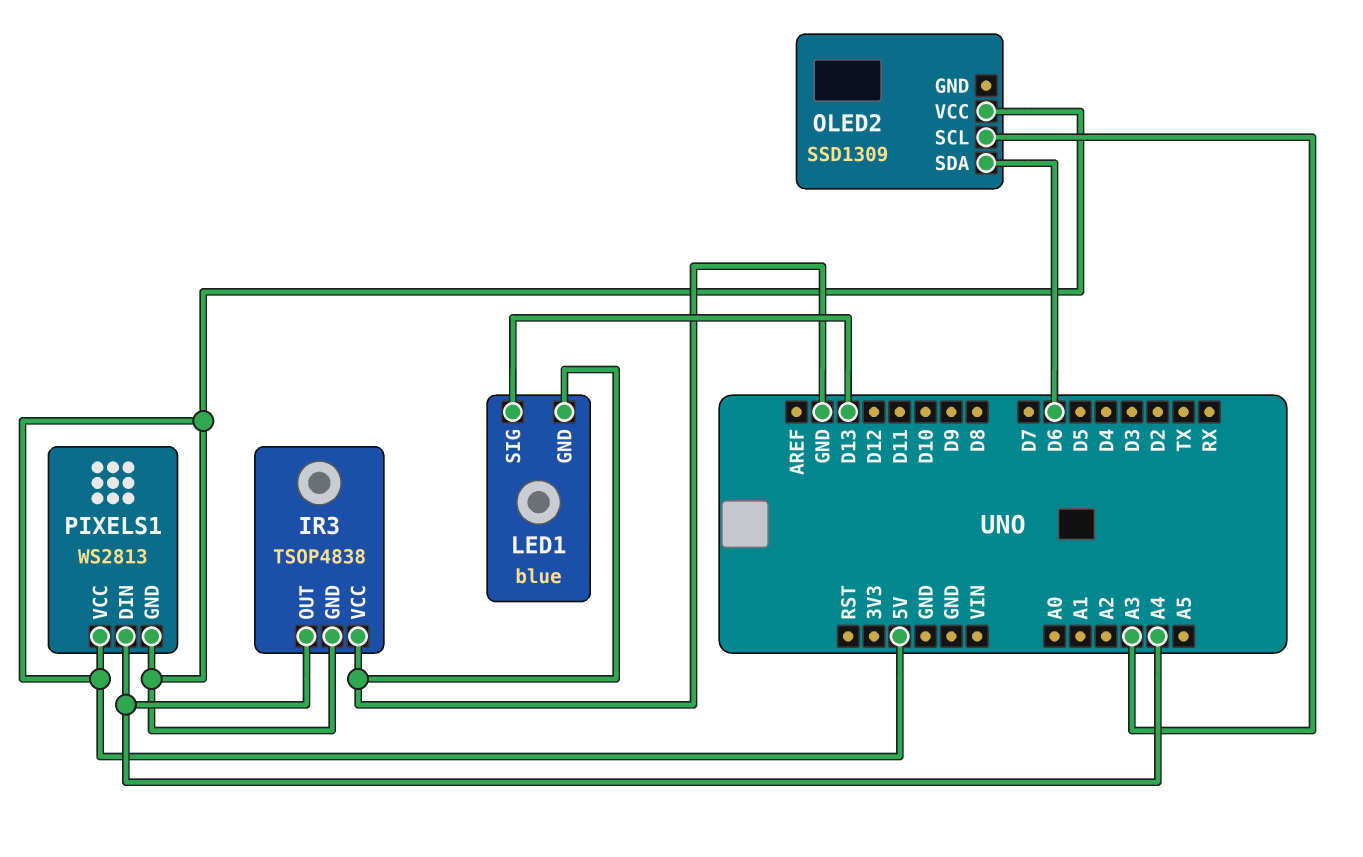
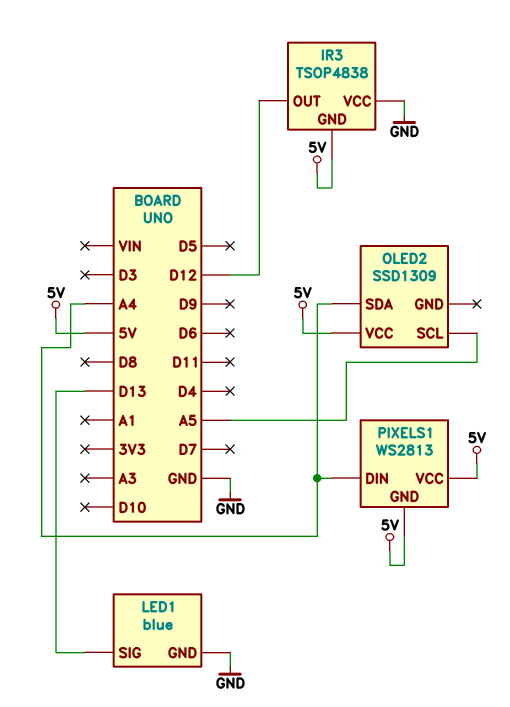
IR3 pin OUT: A4 -> D12
OLED2 pin SCL: A3 -> A5
OLED2 pin SDA: D6 -> A4

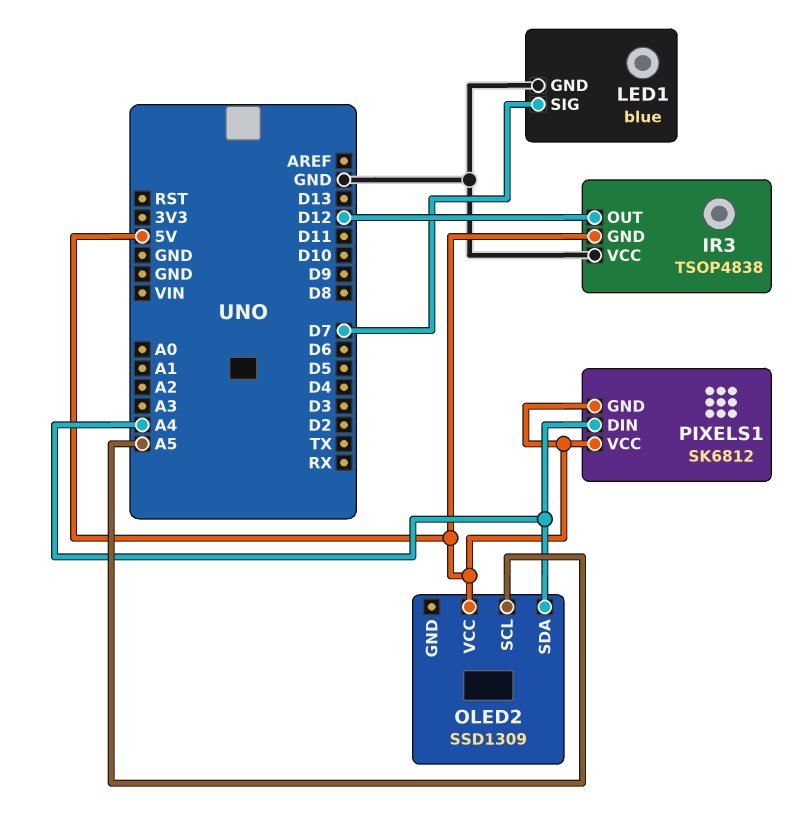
LED1 pin SIG: D13 -> D7
PIXELS1: WS2813 -> SK6812

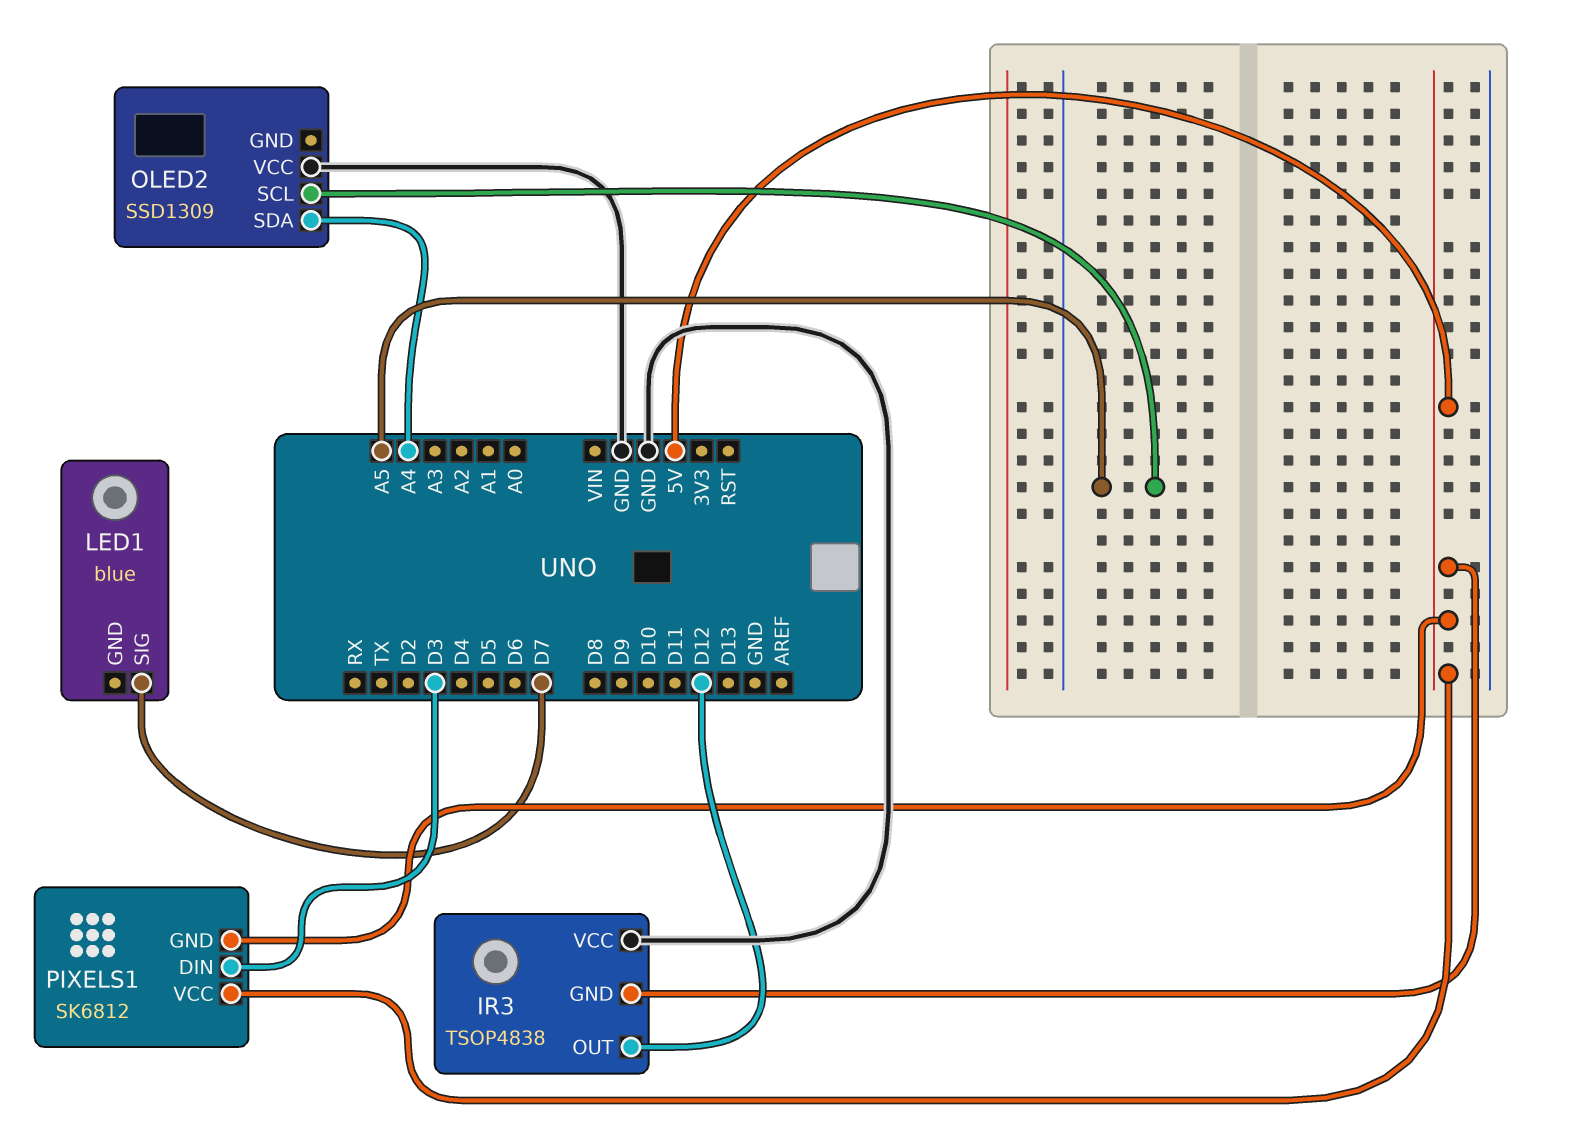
LED1 pin GND: GND -> none
OLED2 pin VCC: 5V -> GND
PIXELS1 pin DIN: A4 -> D3

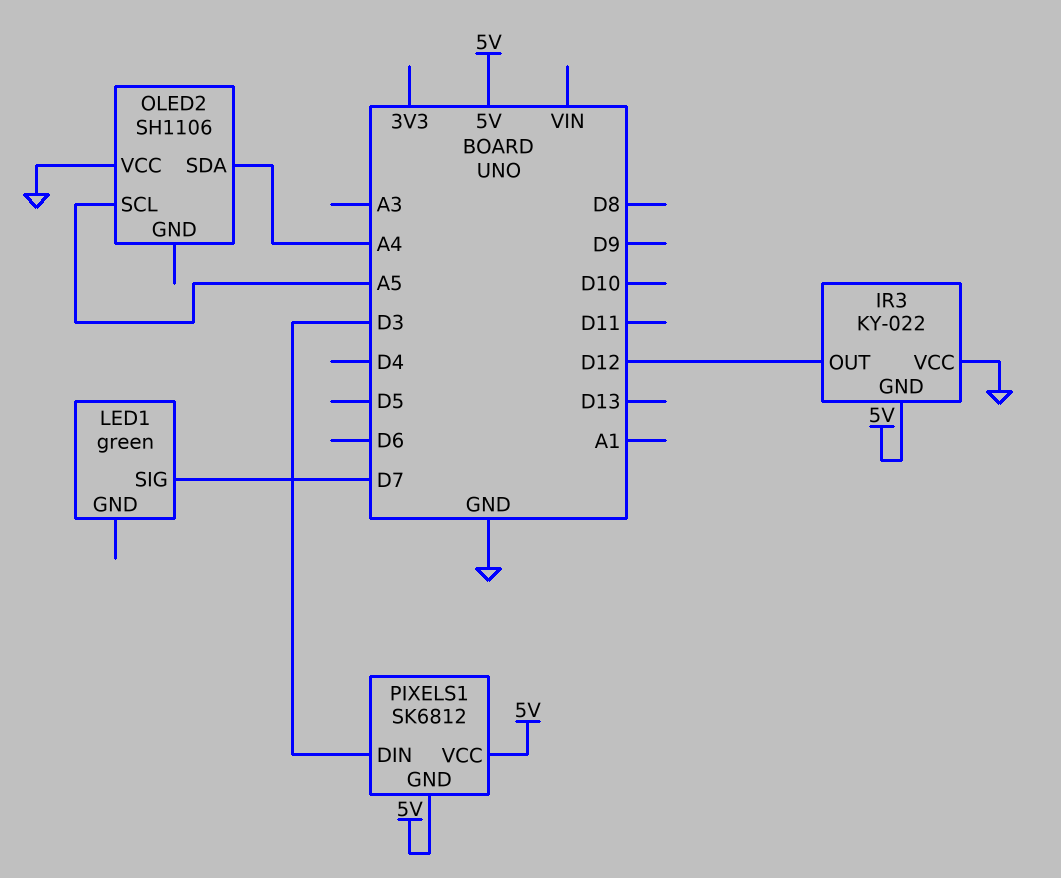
IR3: TSOP4838 -> KY-022
LED1: blue -> green
OLED2: SSD1309 -> SH1106

